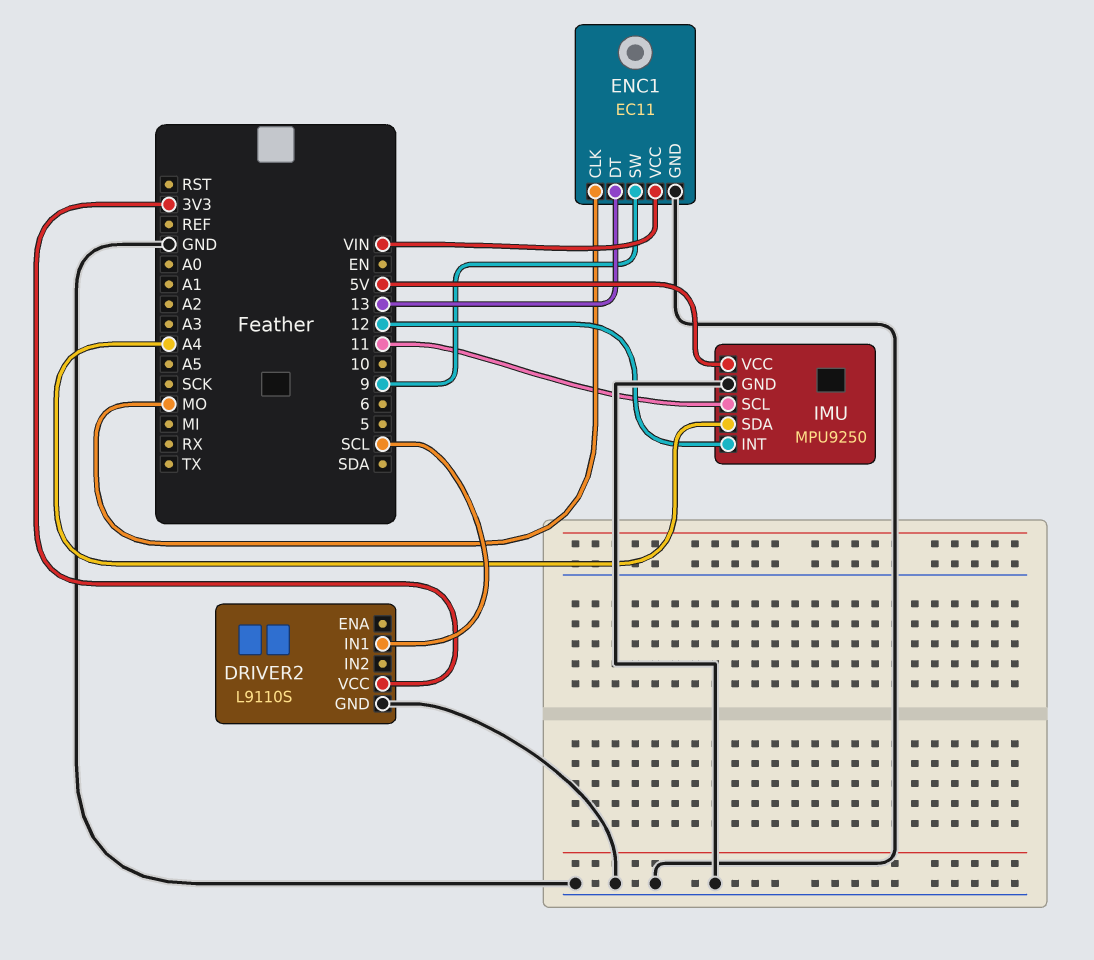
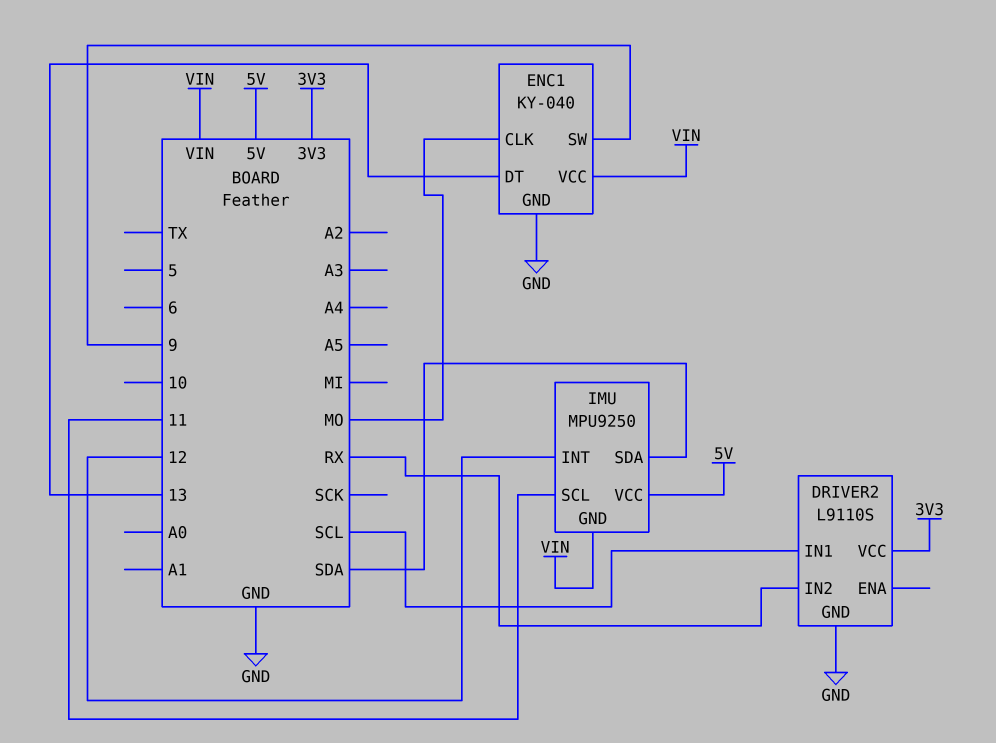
DRIVER2 pin IN2: none -> RX
ENC1: EC11 -> KY-040
IMU pin GND: GND -> VIN
IMU pin SDA: A4 -> SDA

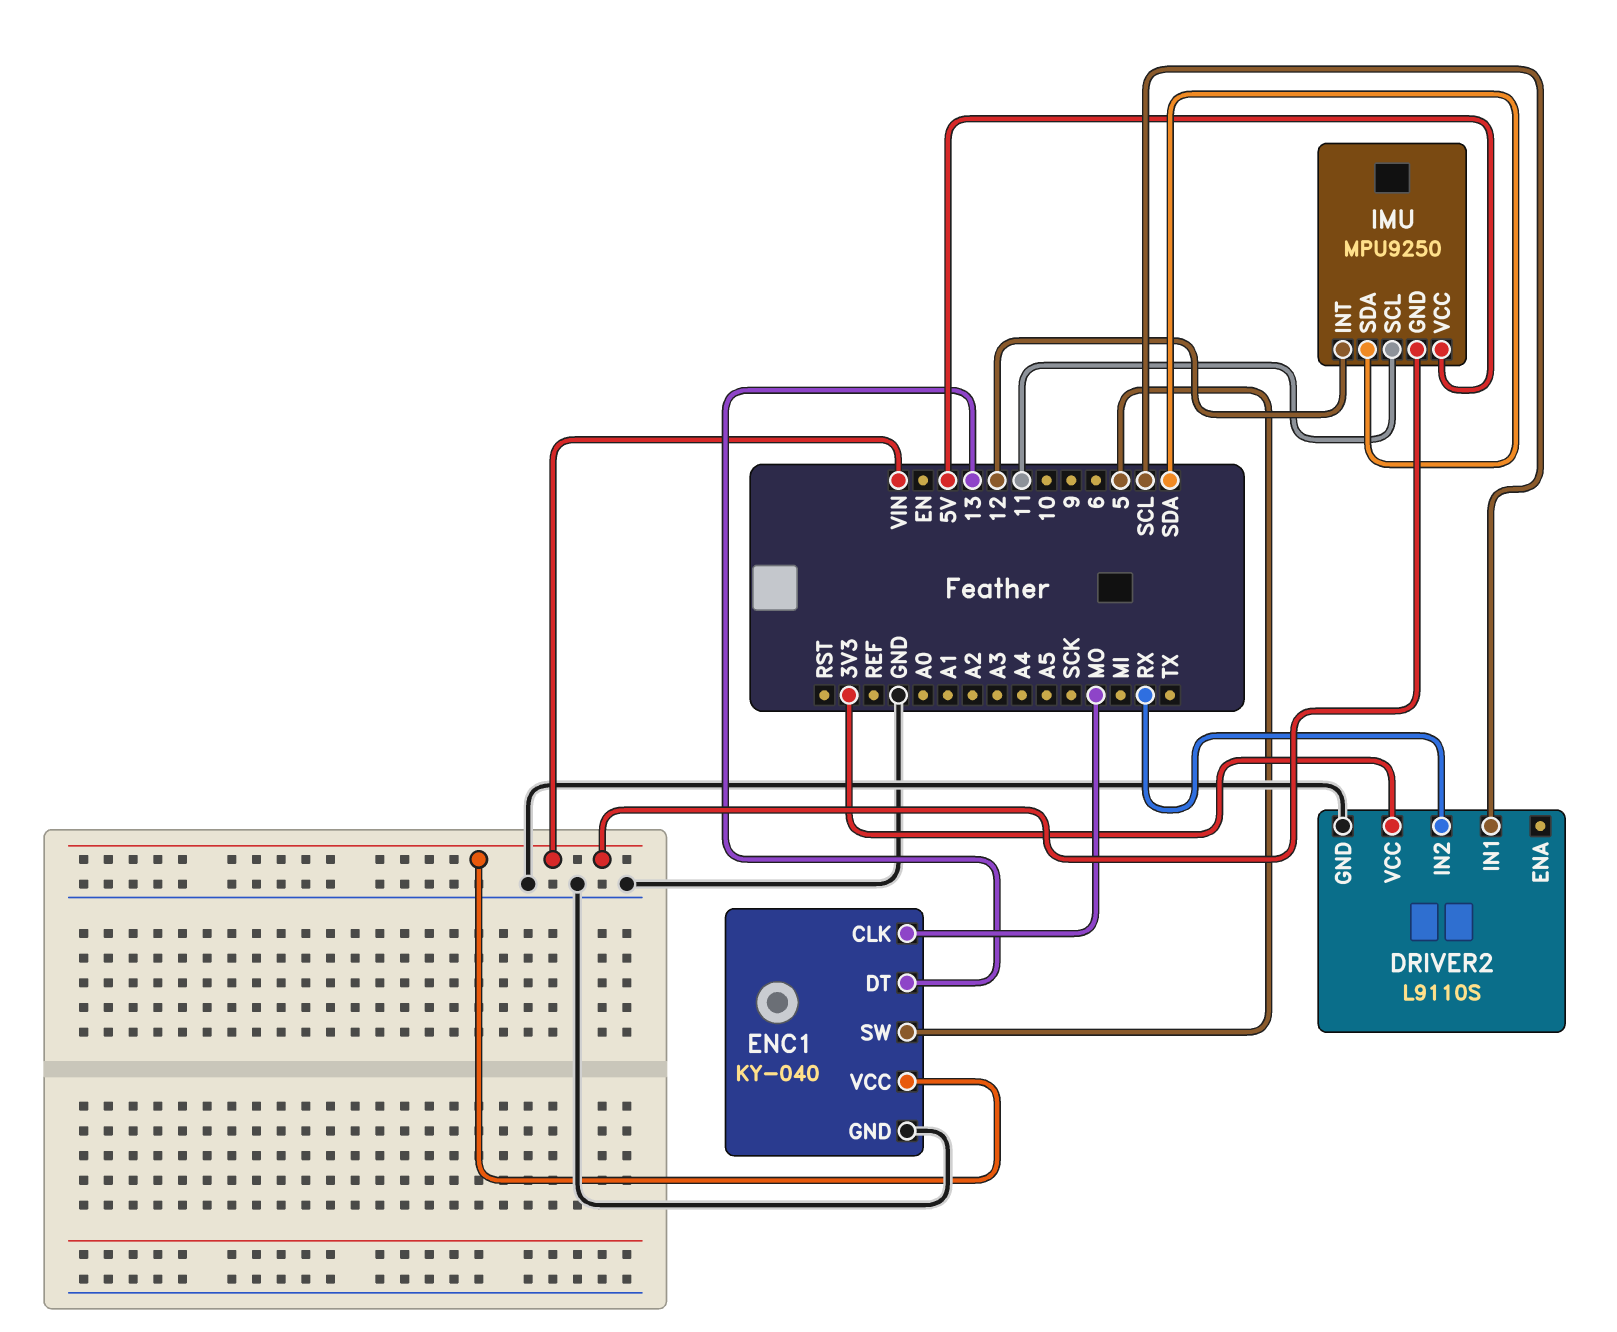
ENC1 pin SW: 9 -> 5

